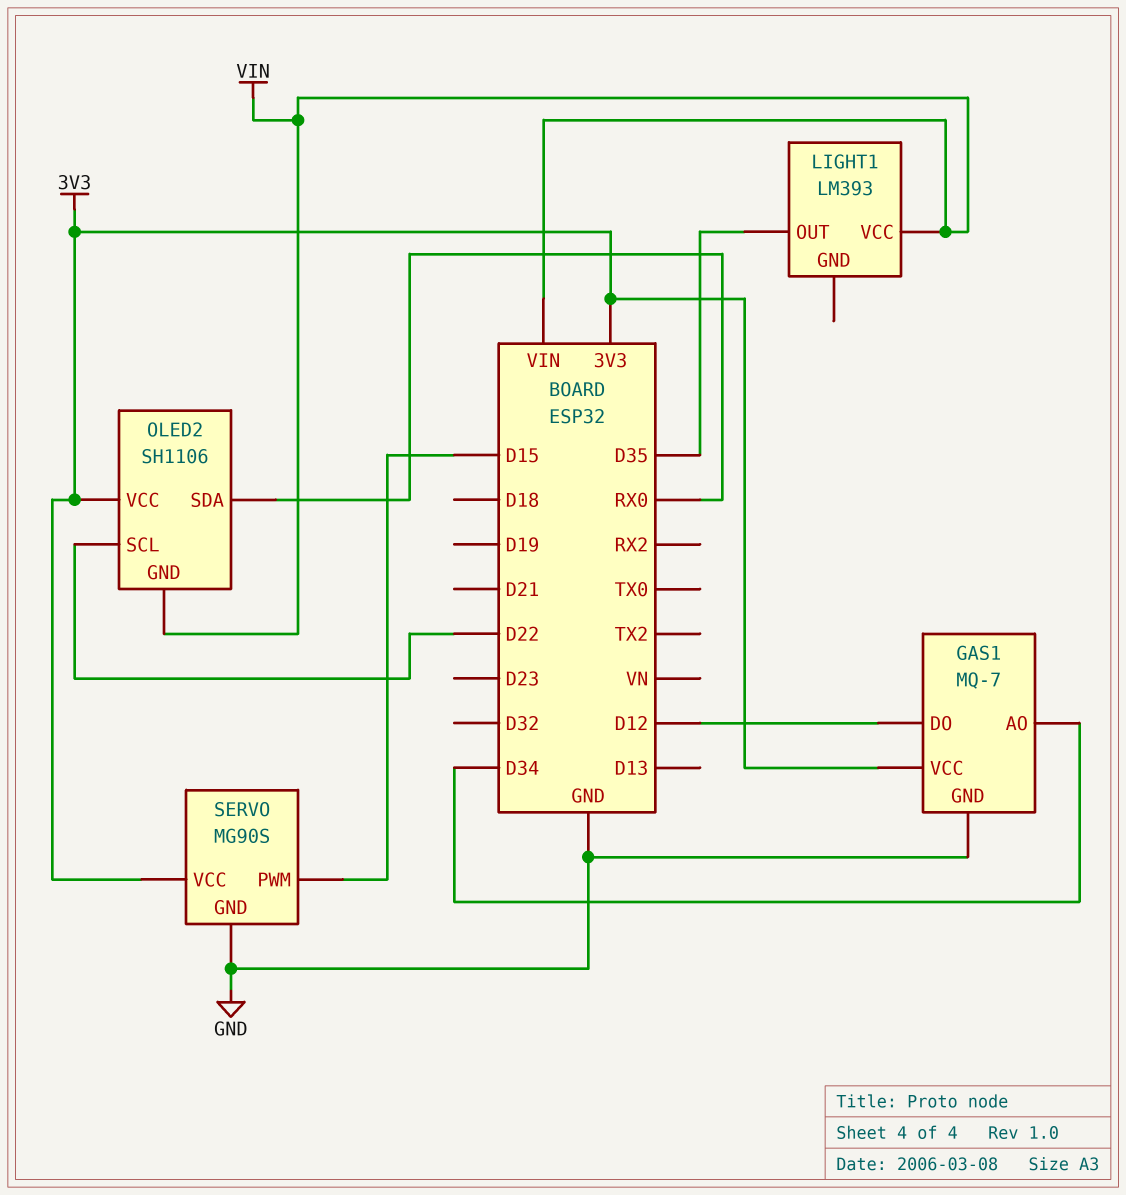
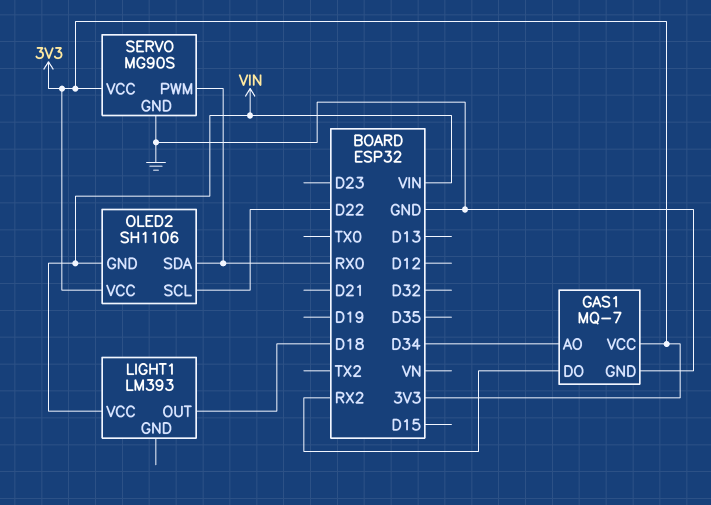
GAS1 pin DO: D12 -> RX2
LIGHT1 pin OUT: D35 -> D18
SERVO pin PWM: D15 -> RX0

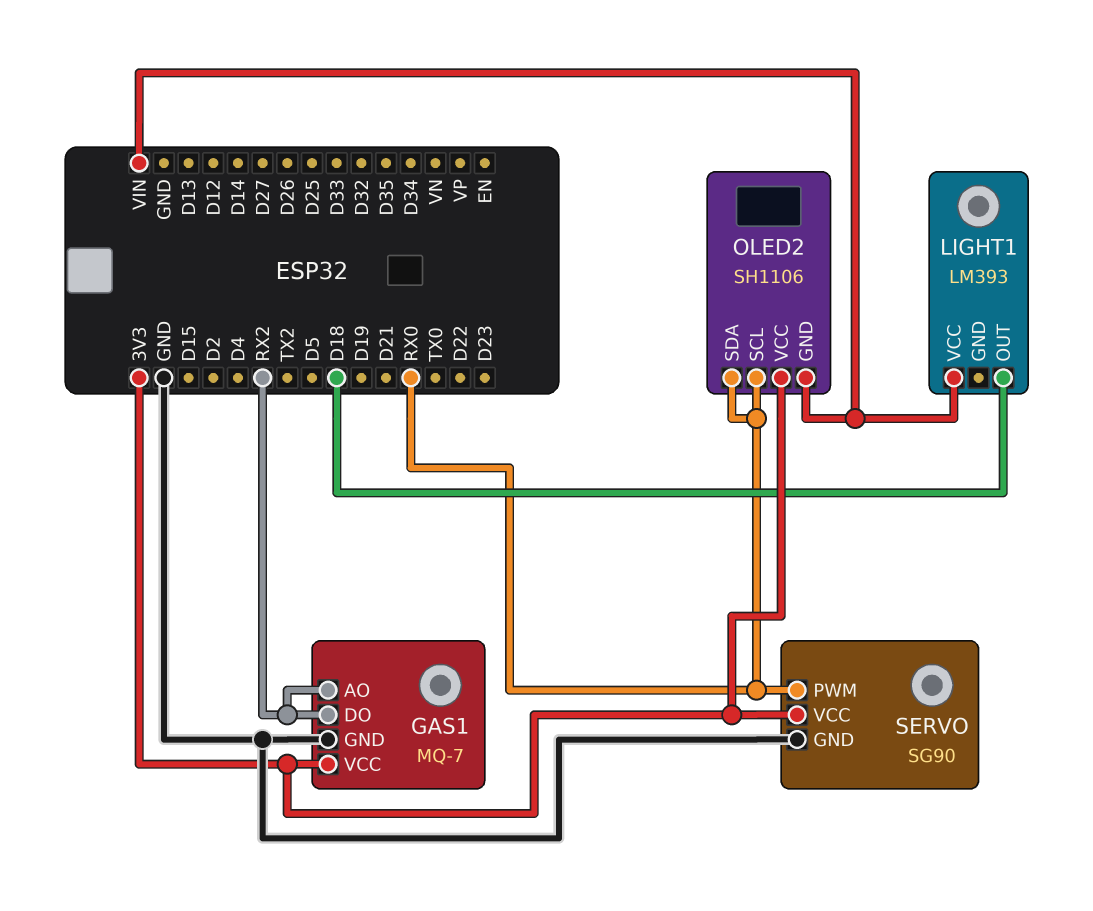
GAS1 pin AO: D34 -> RX2
OLED2 pin SCL: D22 -> RX0
SERVO: MG90S -> SG90

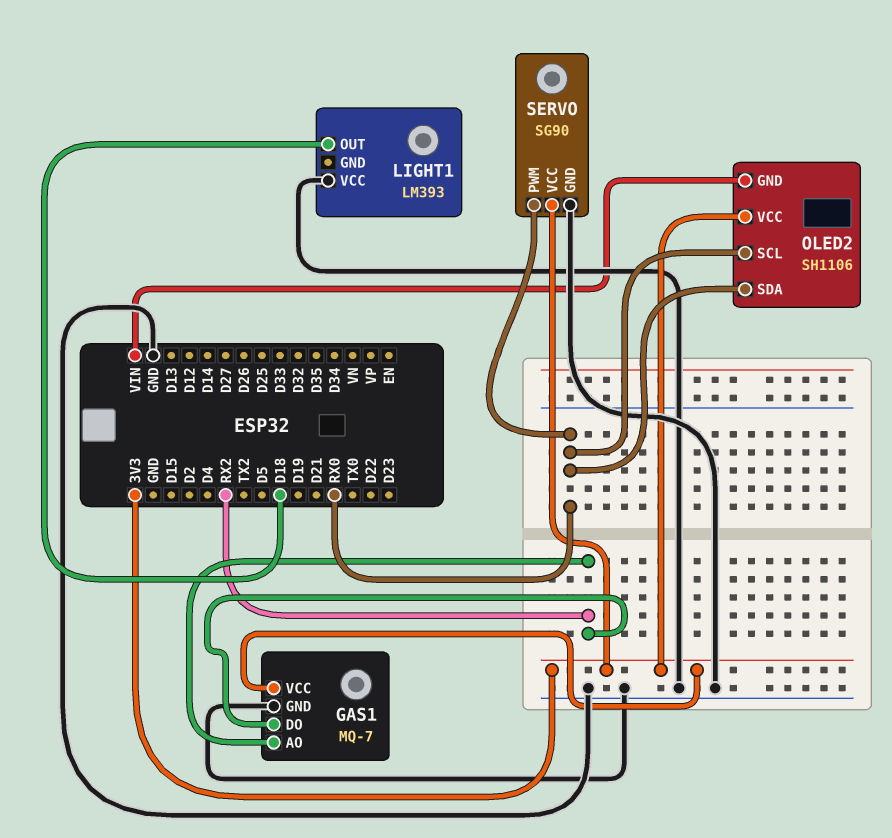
LIGHT1 pin VCC: VIN -> GND

